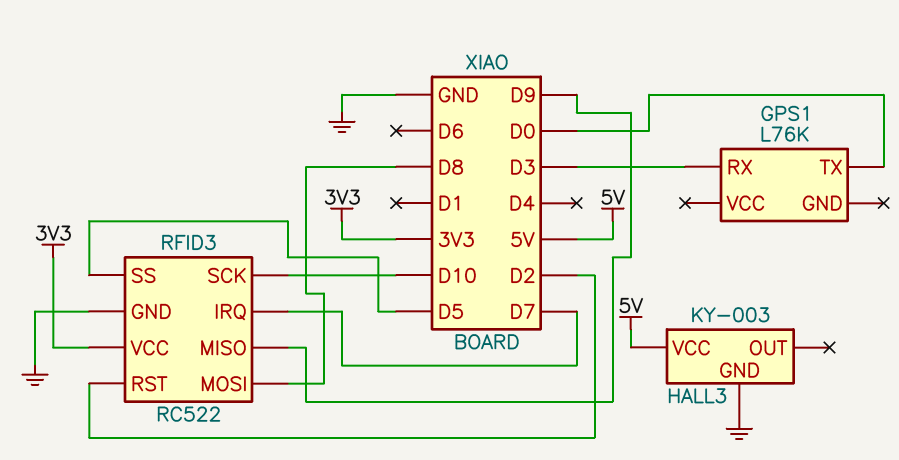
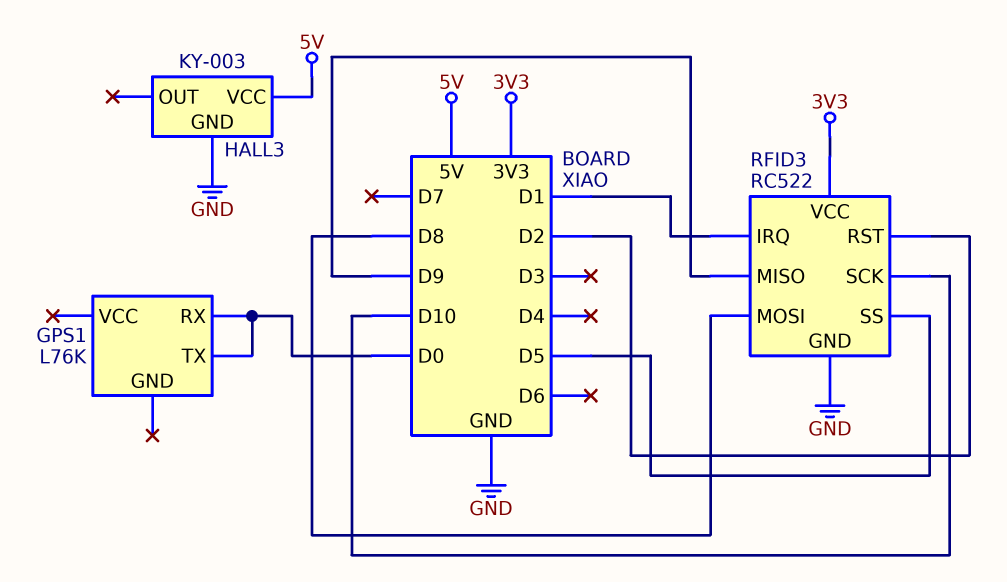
GPS1 pin RX: D3 -> D0
RFID3 pin IRQ: D7 -> D1

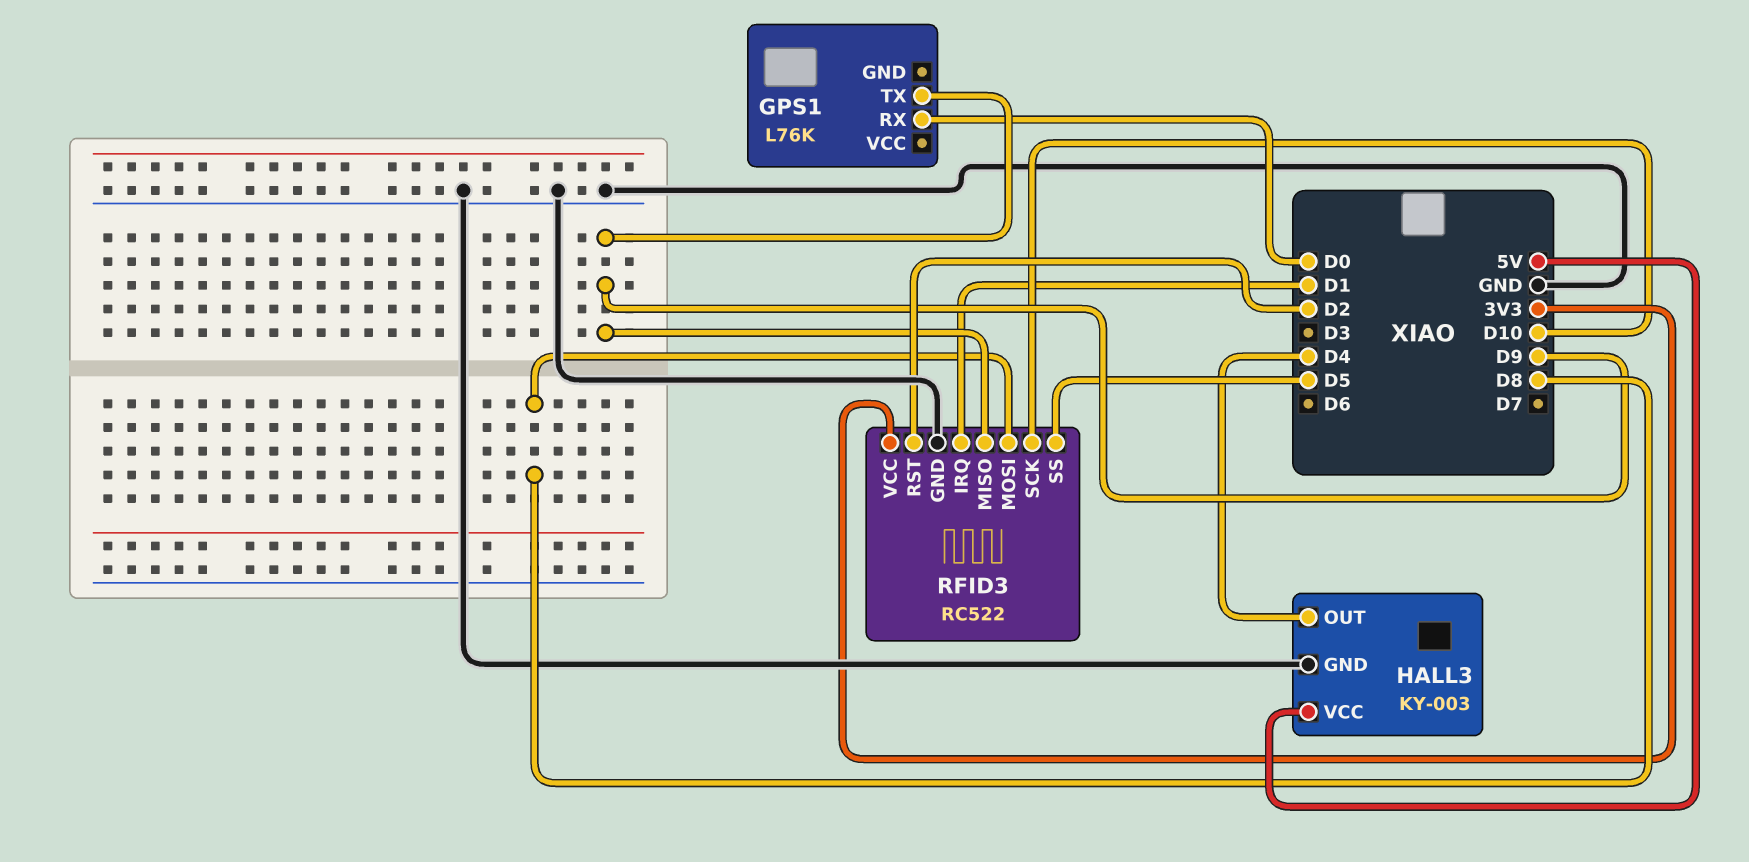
GPS1 pin TX: D0 -> D9
HALL3 pin OUT: none -> D4

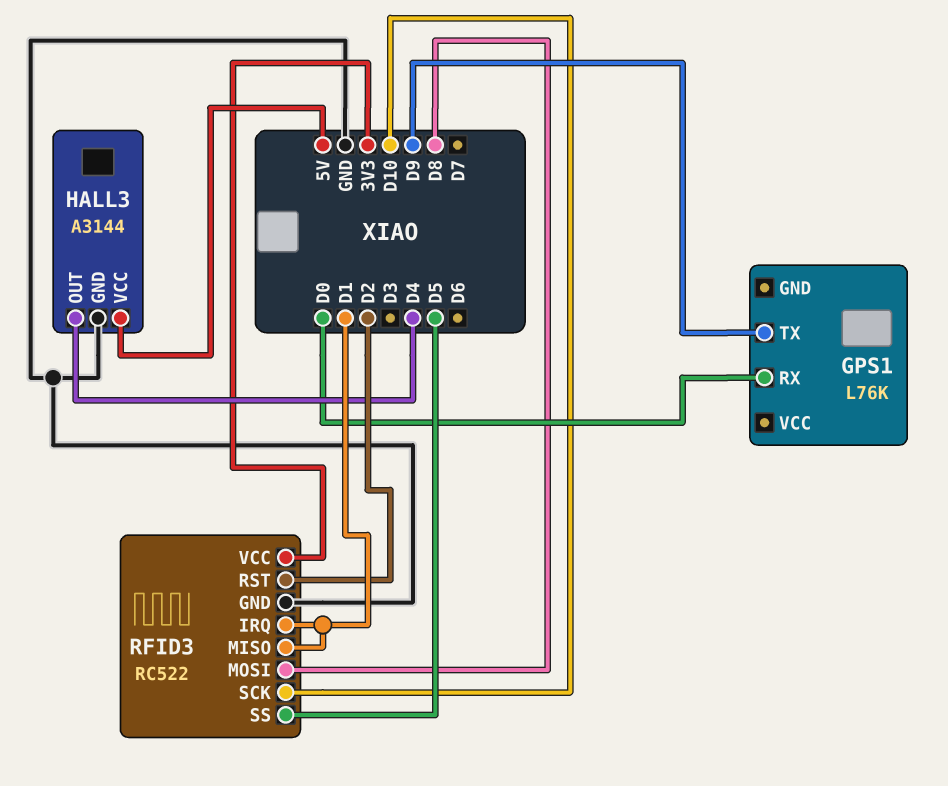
HALL3: KY-003 -> A3144
RFID3 pin MISO: D9 -> D1

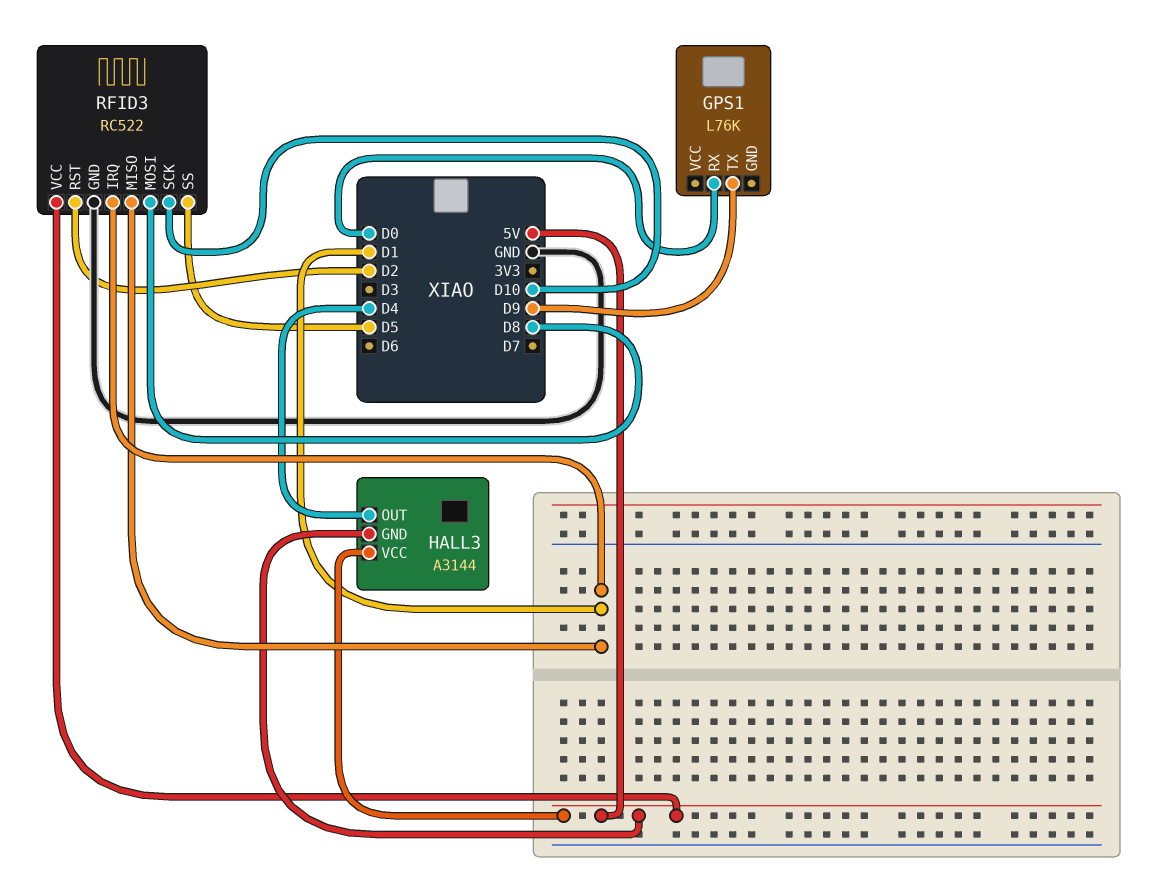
HALL3 pin GND: GND -> 5V
RFID3 pin VCC: 3V3 -> 5V

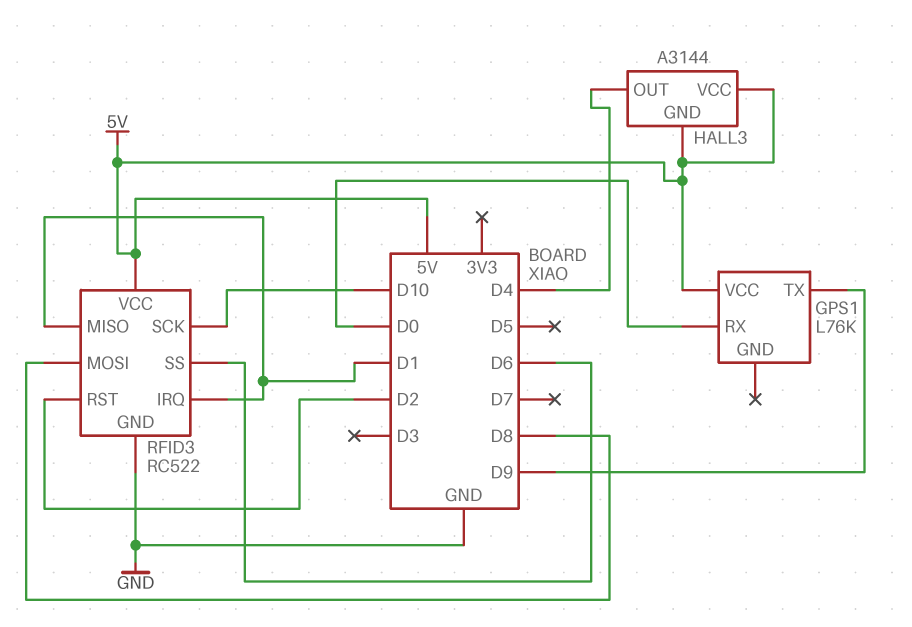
GPS1 pin VCC: none -> 5V
RFID3 pin SS: D5 -> D6

